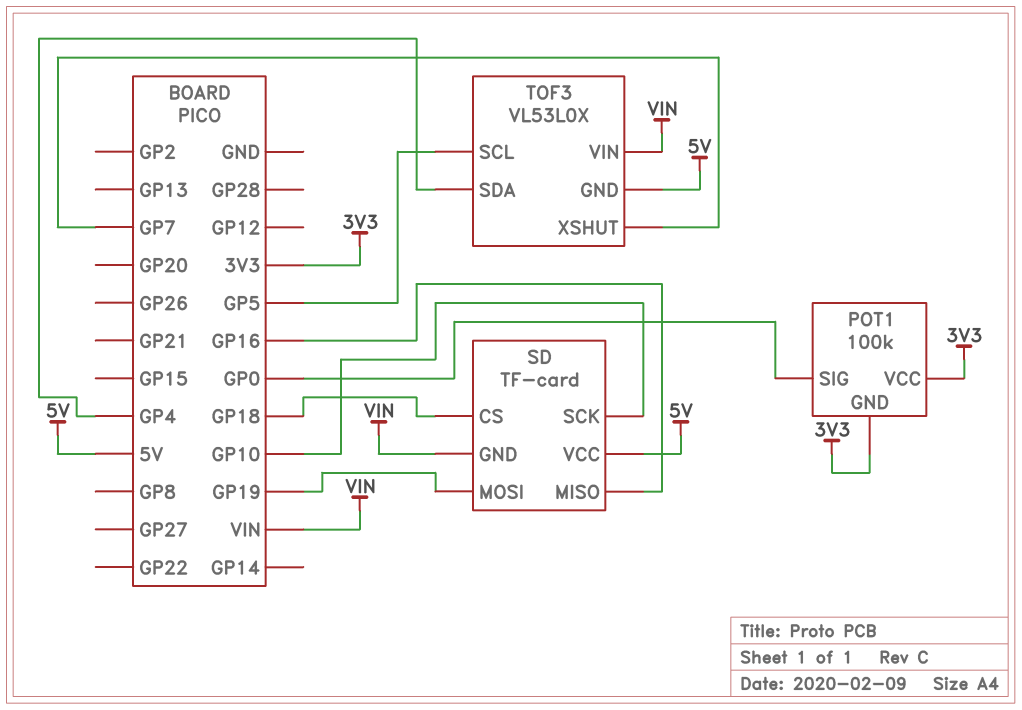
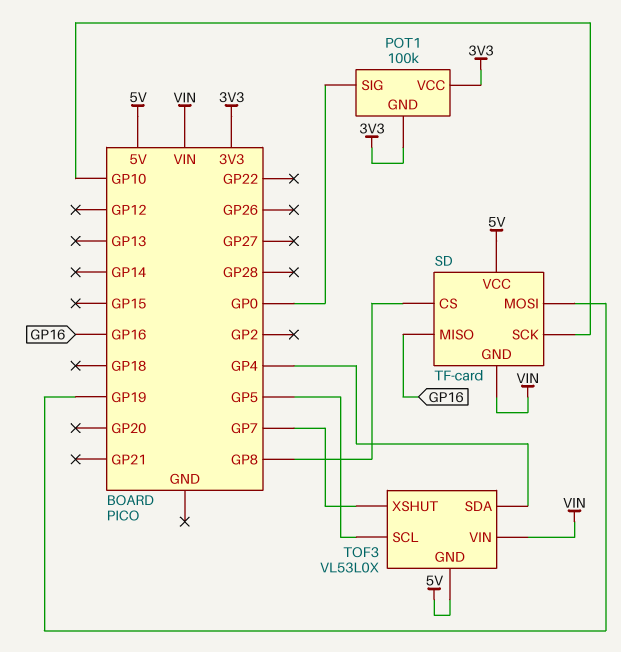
SD pin CS: GP18 -> GP8

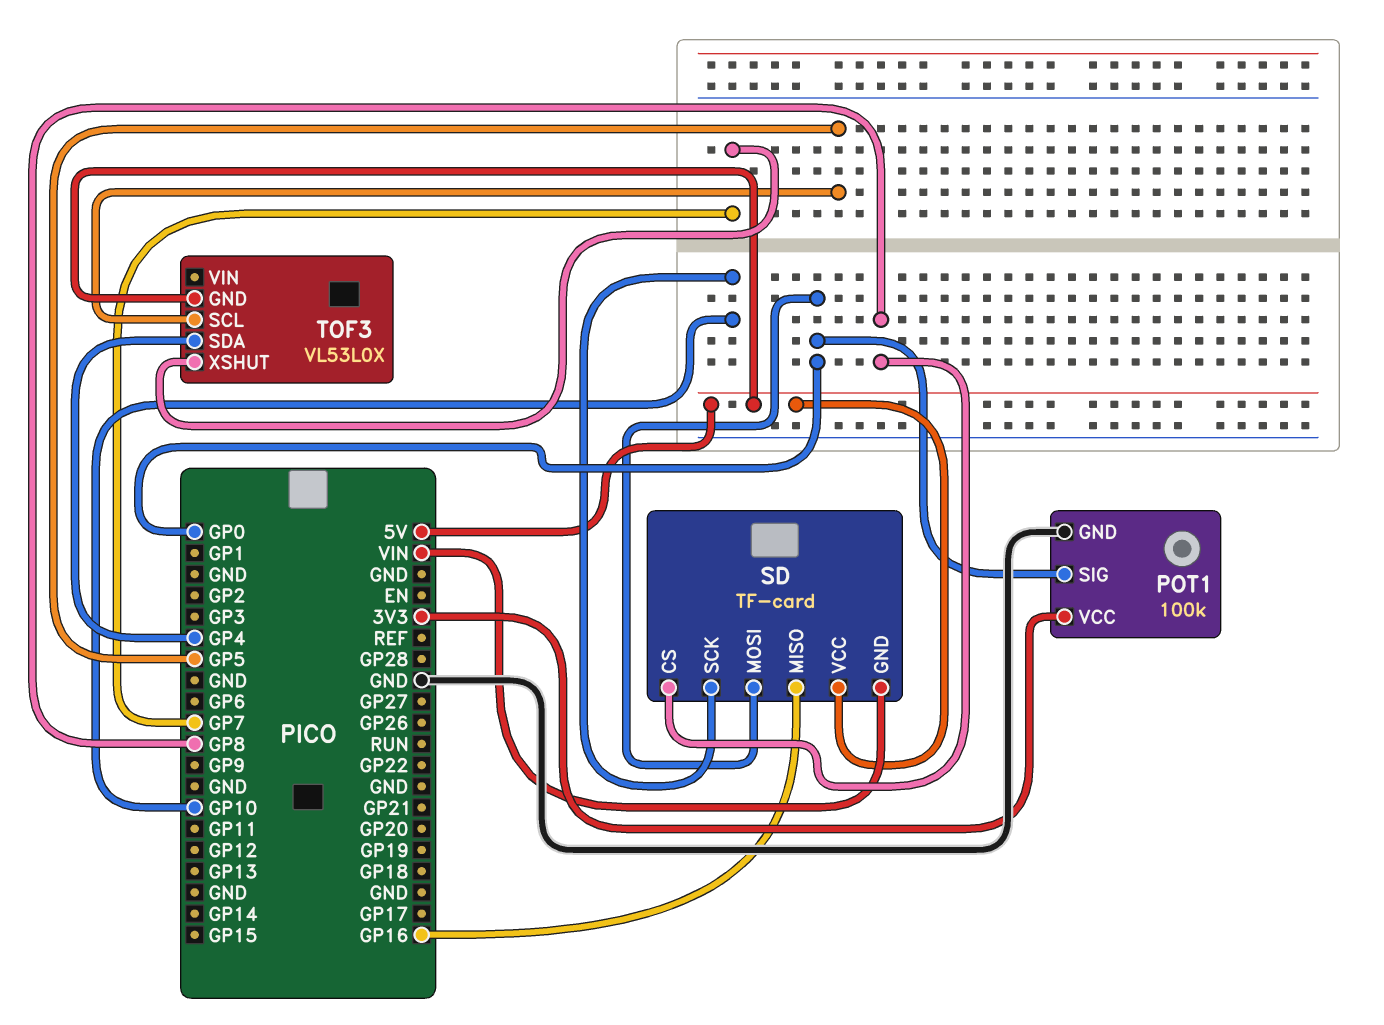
POT1 pin GND: 3V3 -> GND
SD pin MOSI: GP19 -> GP0
TOF3 pin VIN: VIN -> none

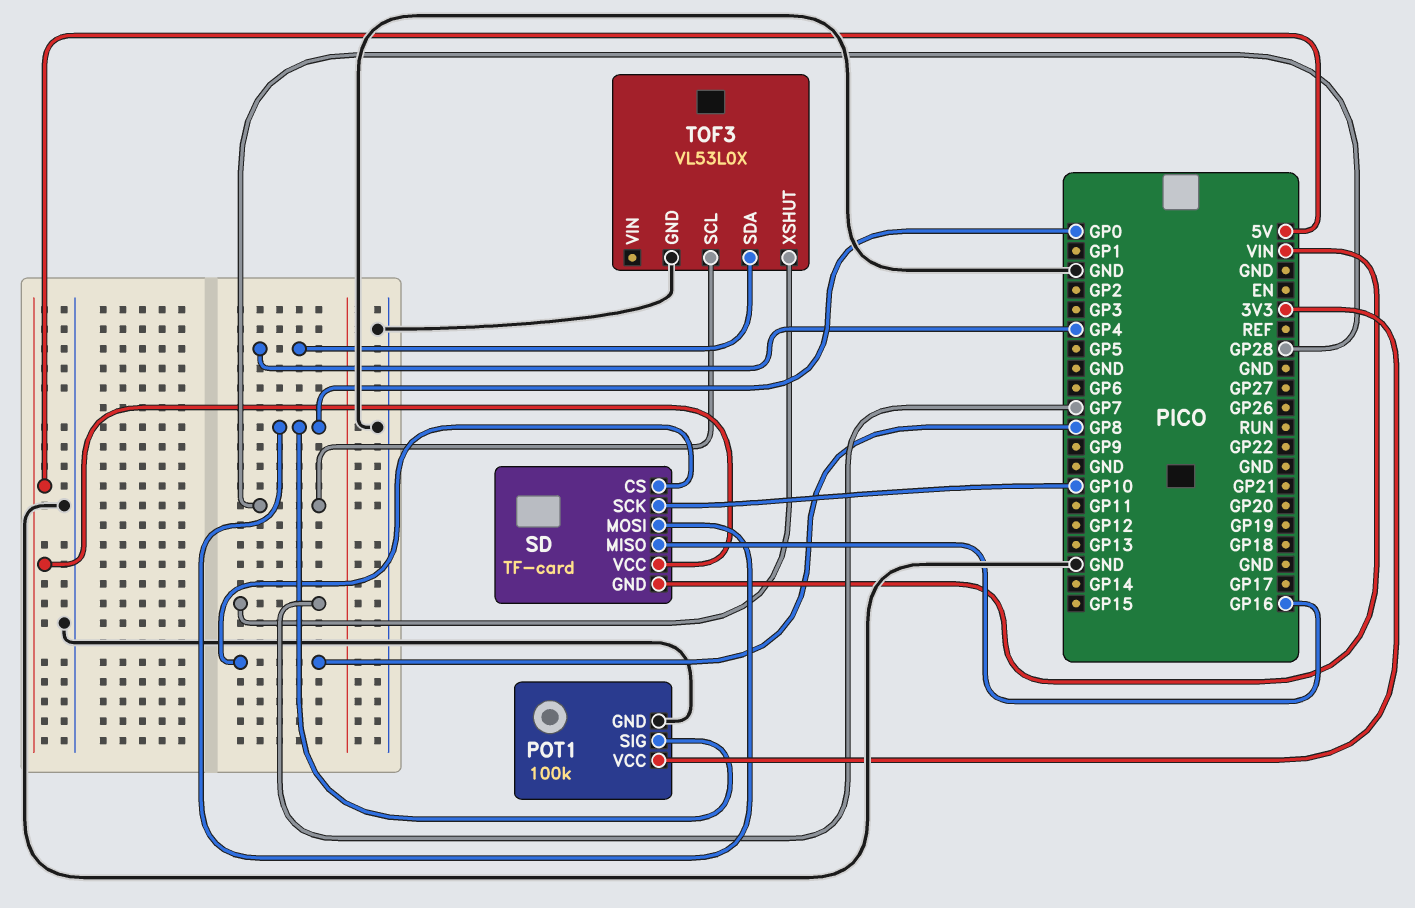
TOF3 pin GND: 5V -> GND
TOF3 pin SCL: GP5 -> GP28

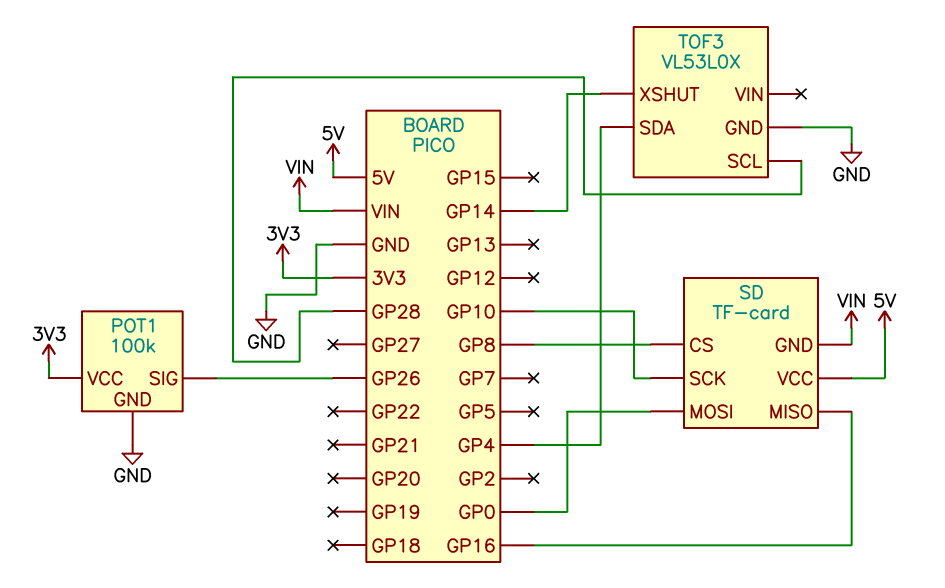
POT1 pin SIG: GP0 -> GP26
TOF3 pin XSHUT: GP7 -> GP14

